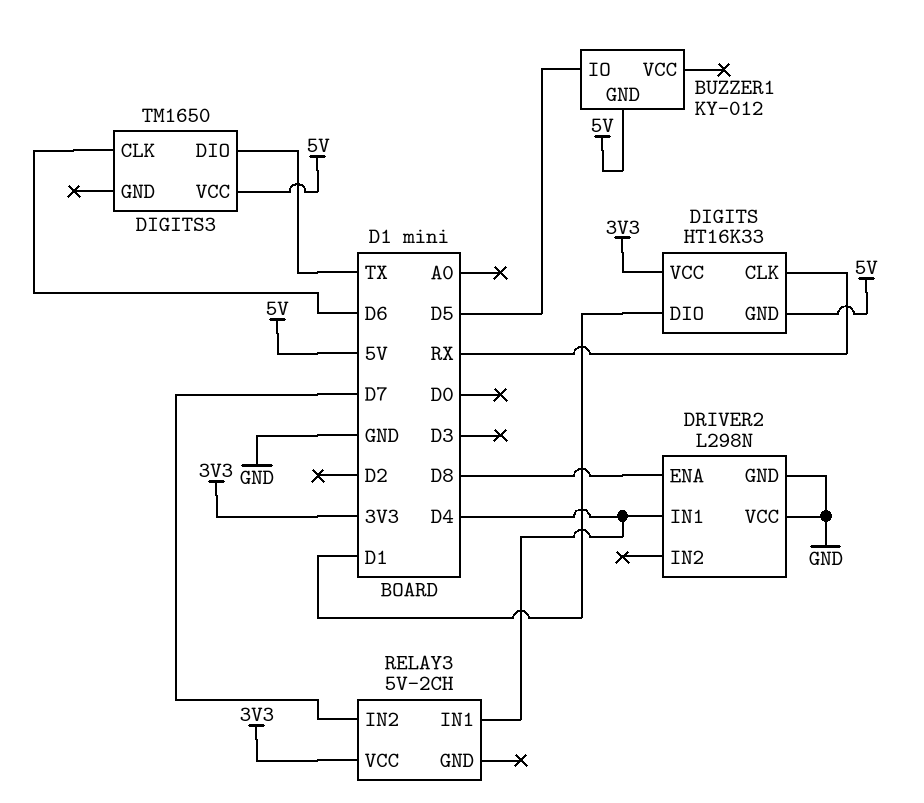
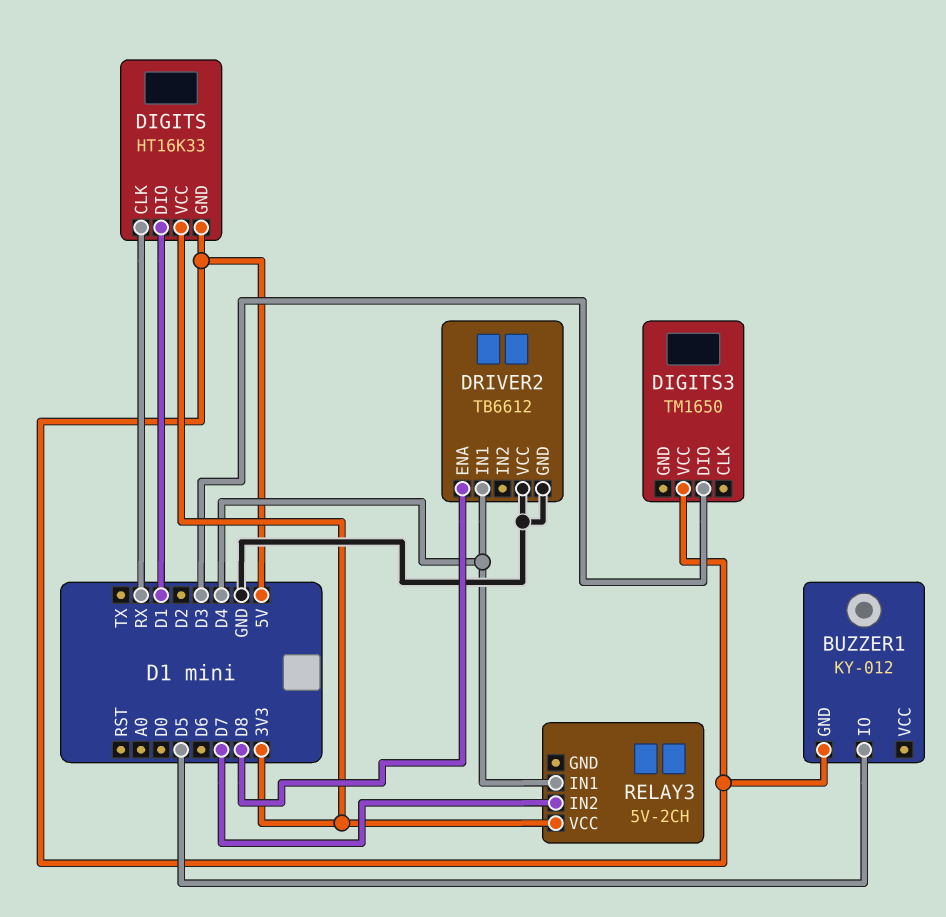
DIGITS3 pin CLK: D6 -> none
DIGITS3 pin DIO: TX -> D3
DRIVER2: L298N -> TB6612

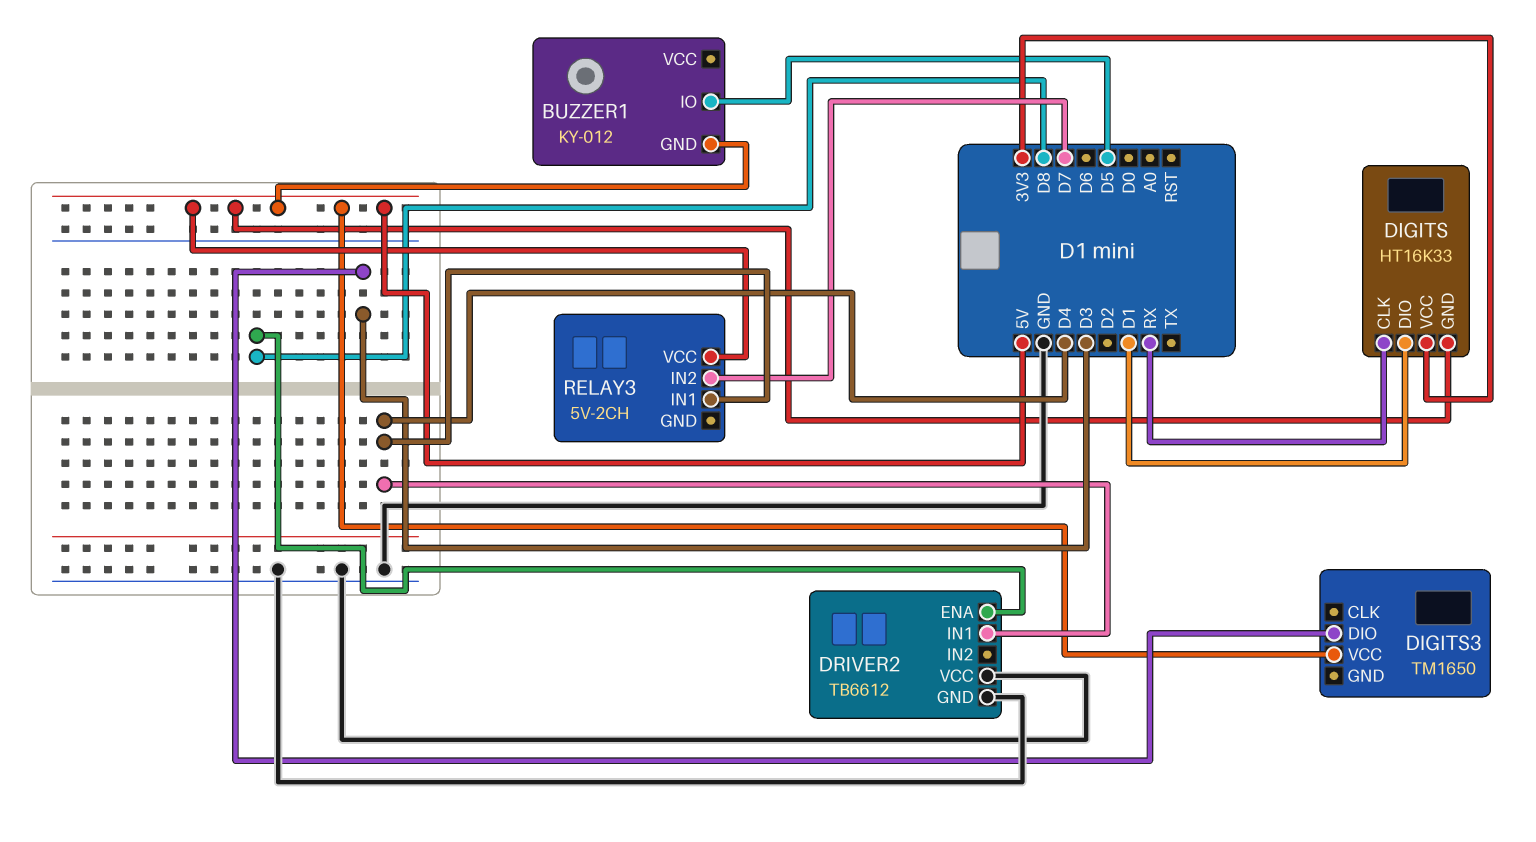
RELAY3 pin VCC: 3V3 -> 5V

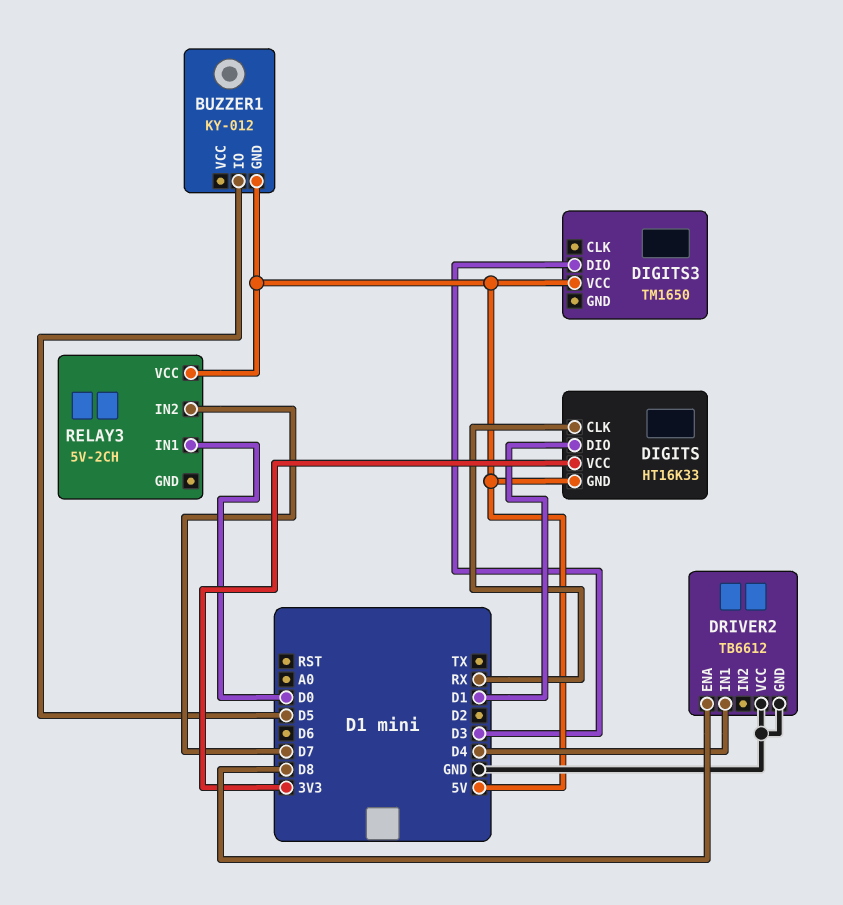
RELAY3 pin IN1: D4 -> D0

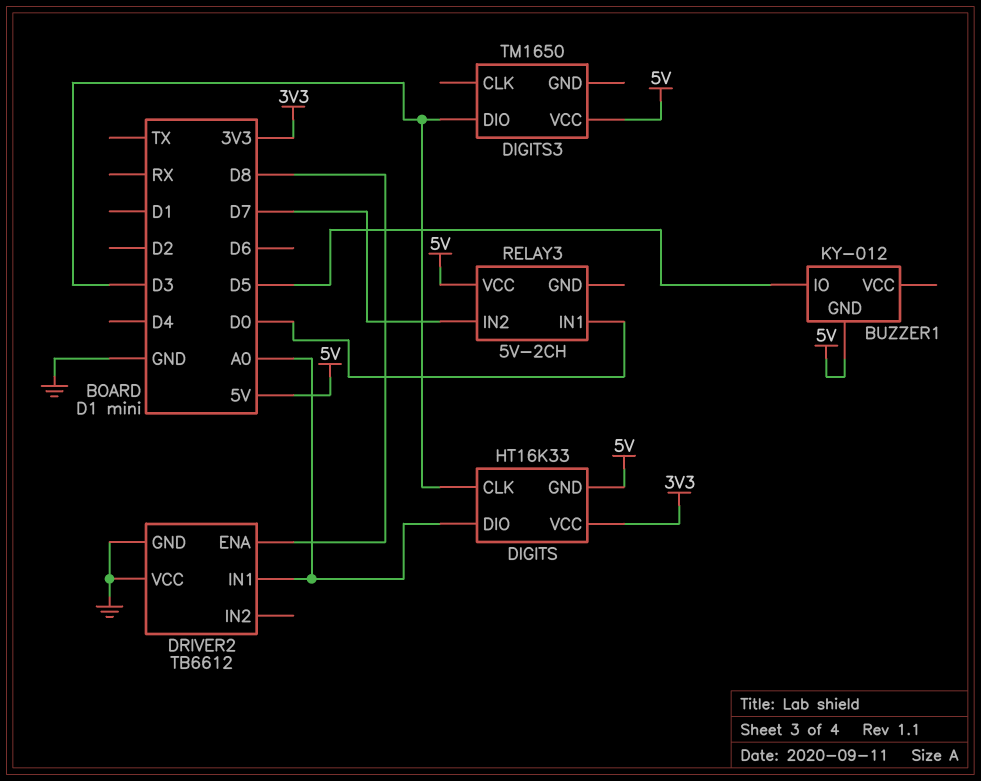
DIGITS pin CLK: RX -> D3
DIGITS pin DIO: D1 -> A0
DRIVER2 pin IN1: D4 -> A0

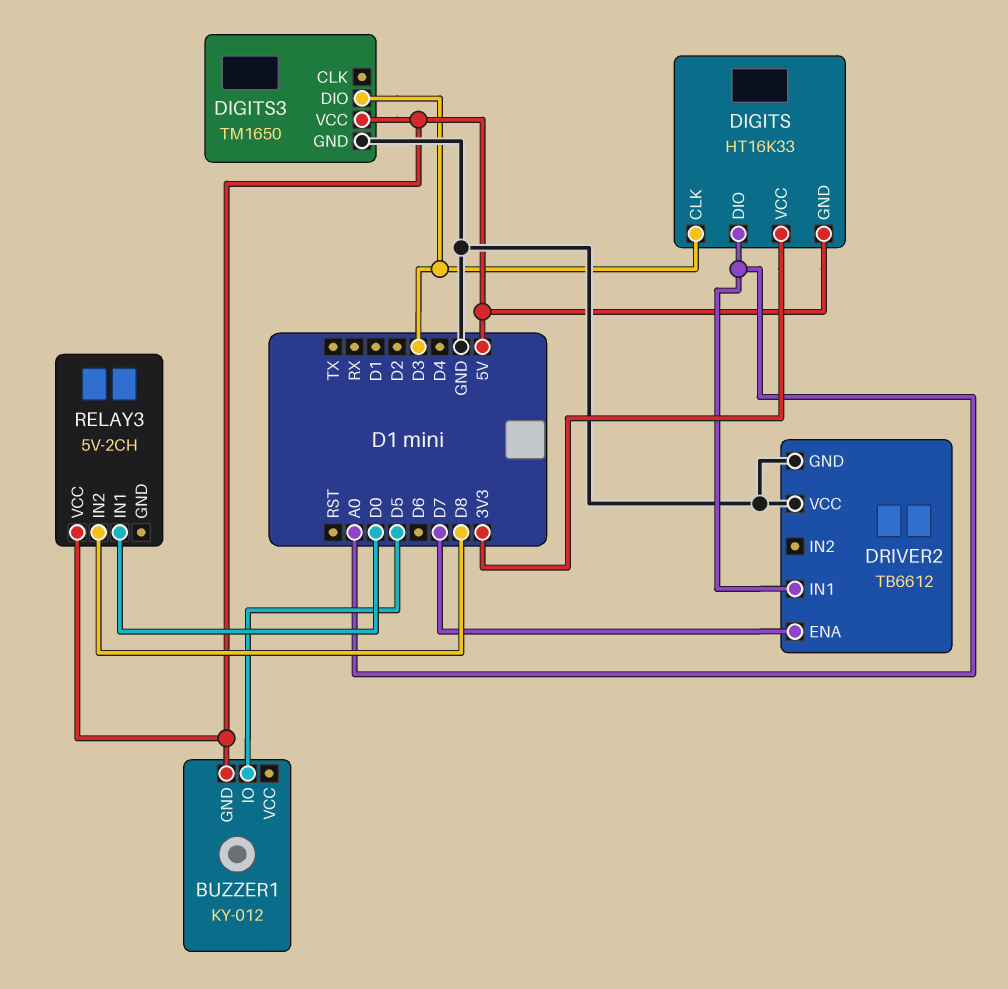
DIGITS3 pin GND: none -> GND
DRIVER2 pin ENA: D8 -> D7
RELAY3 pin IN2: D7 -> D8

